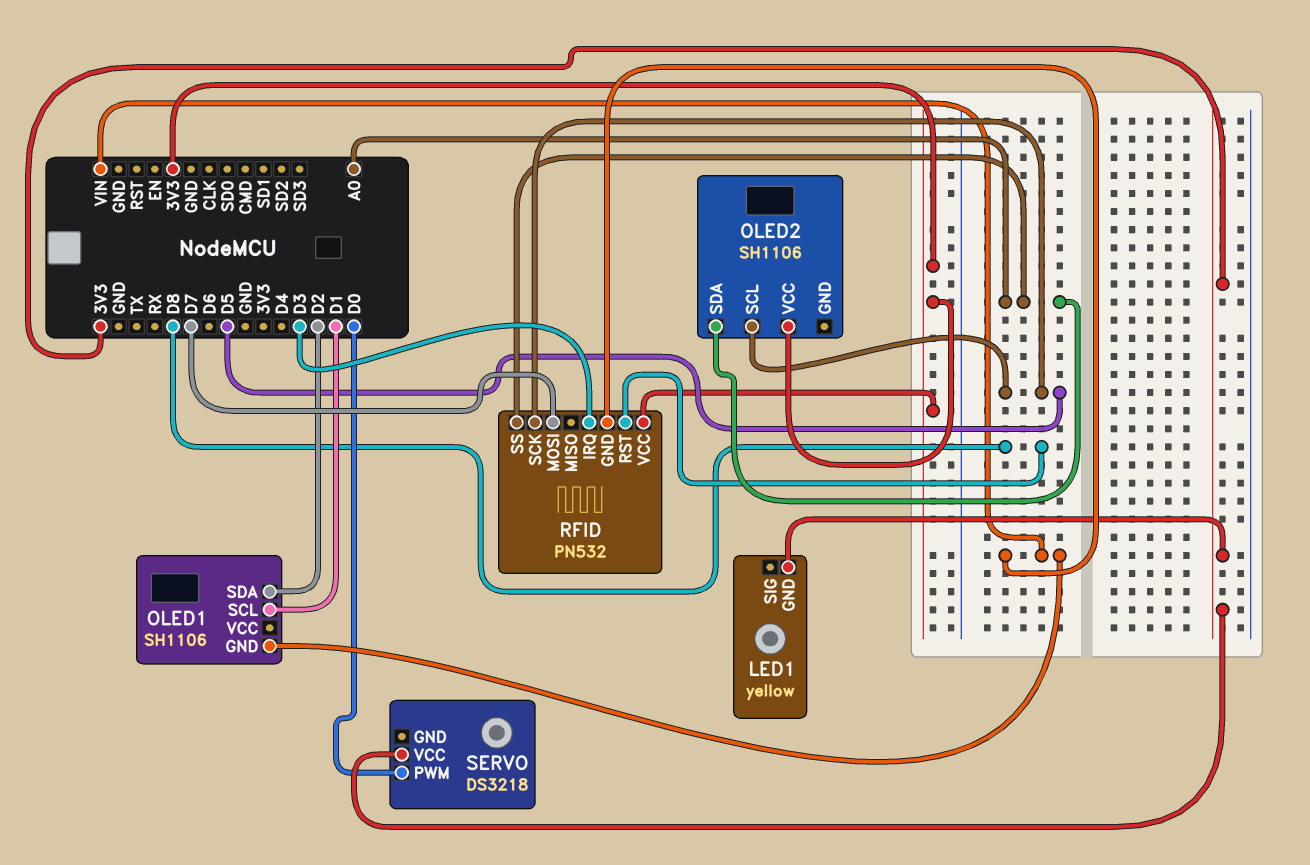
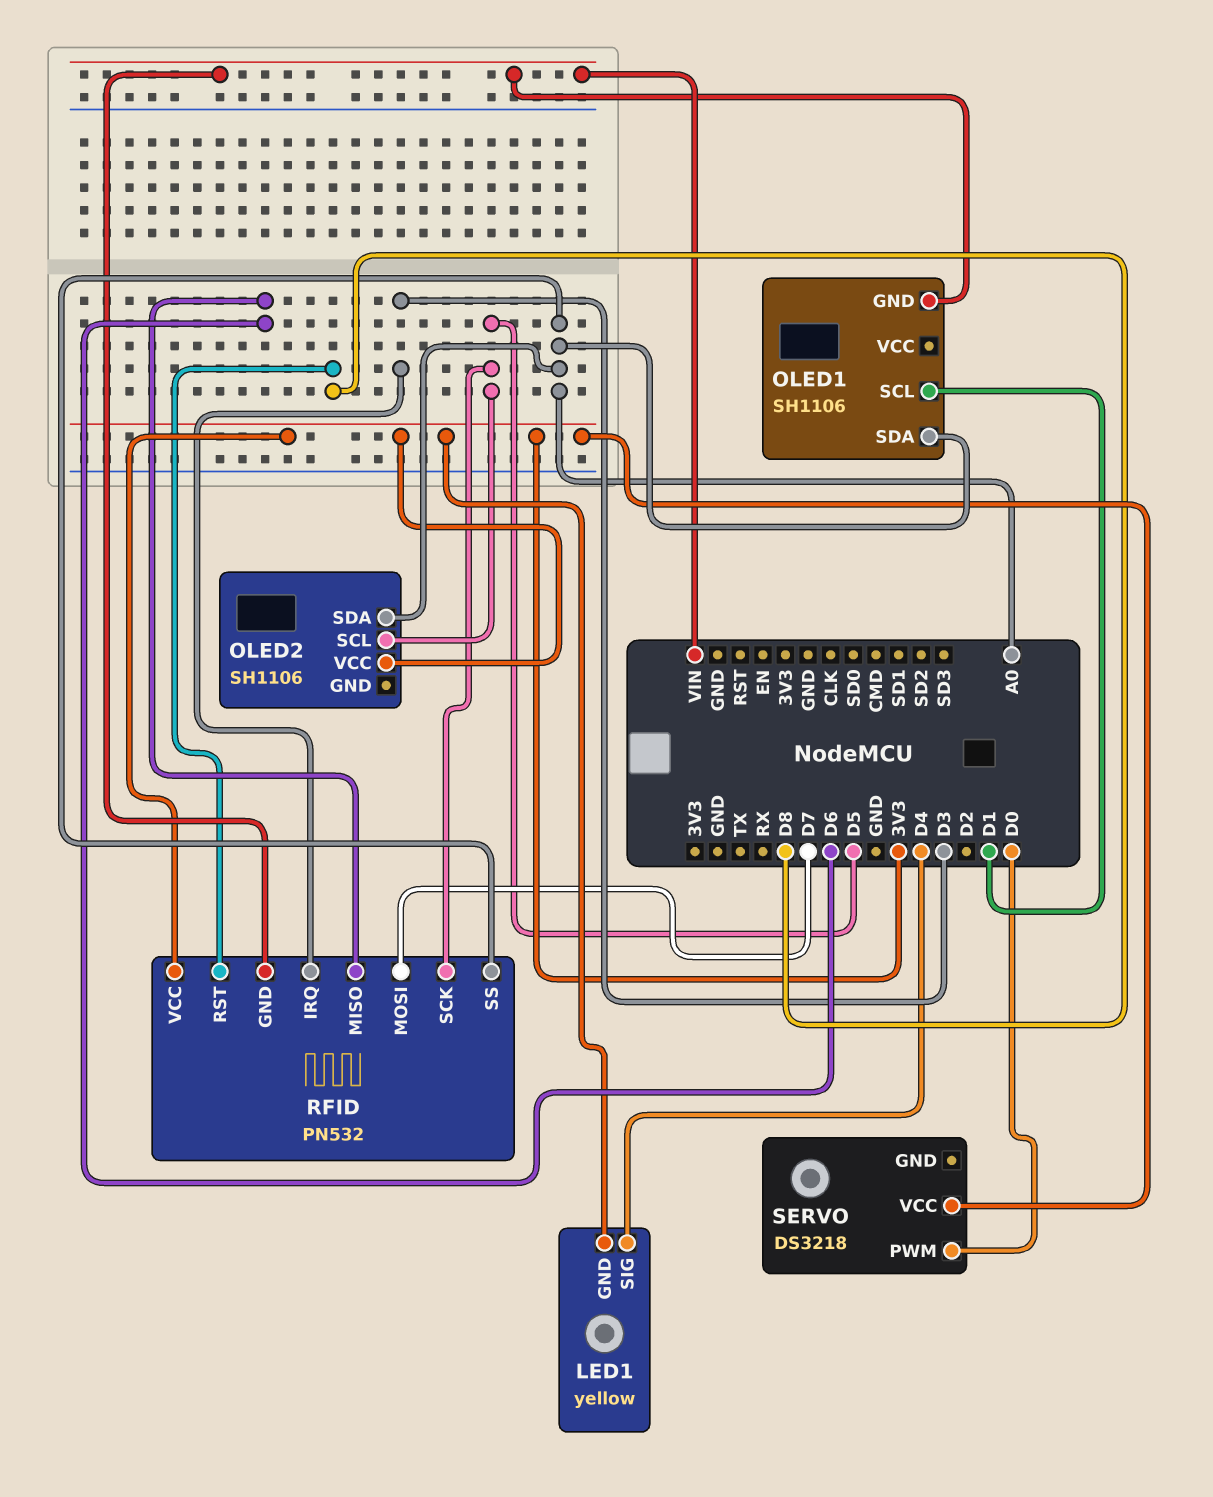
LED1 pin SIG: none -> D4
OLED1 pin SDA: D2 -> A0
RFID pin MISO: none -> D6

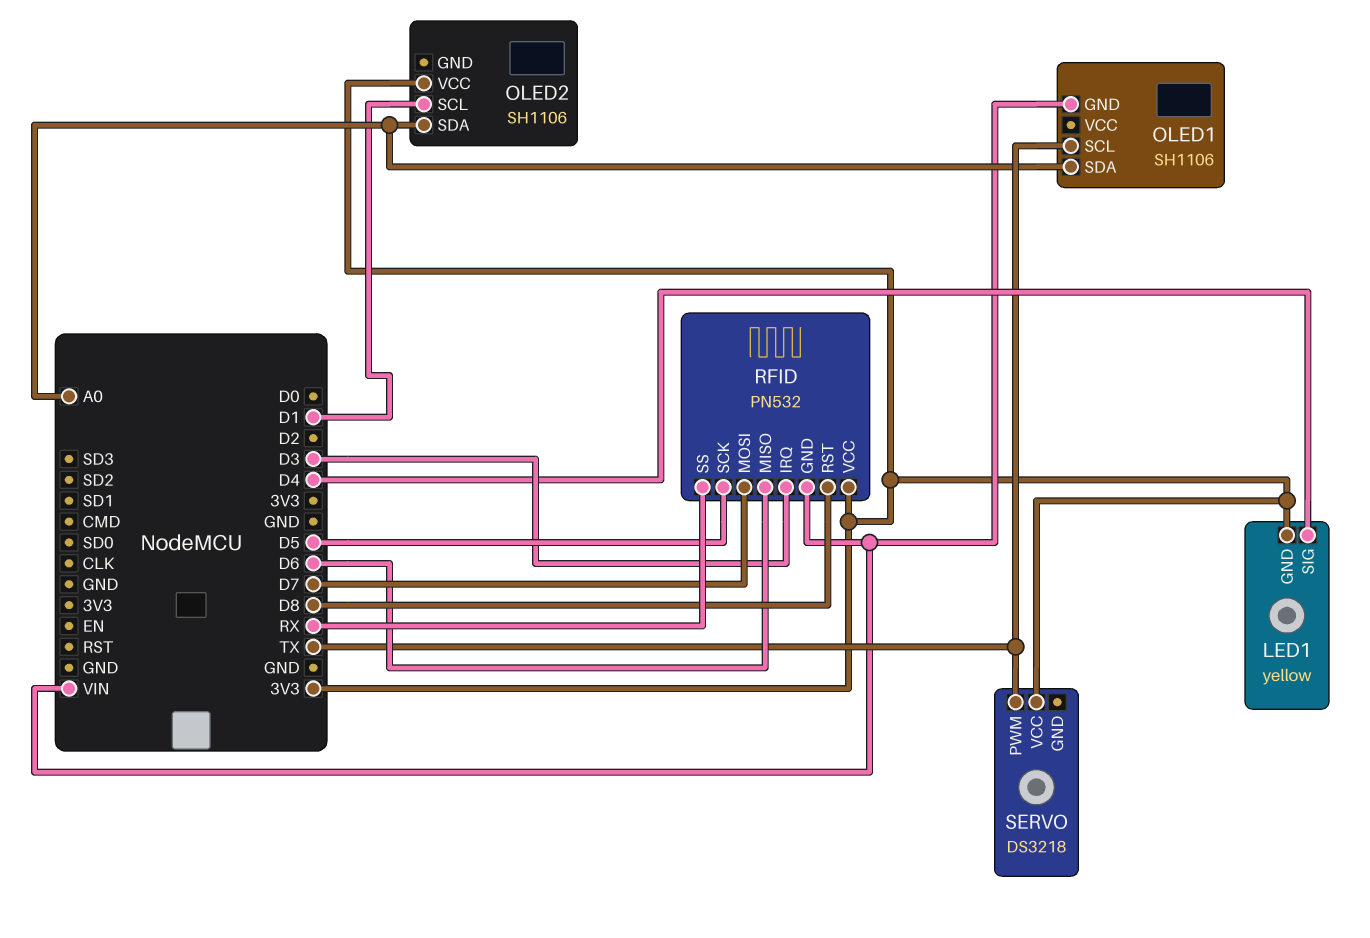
OLED1 pin SCL: D1 -> TX
OLED2 pin SCL: D5 -> D1
RFID pin SS: A0 -> RX
SERVO pin PWM: D0 -> TX

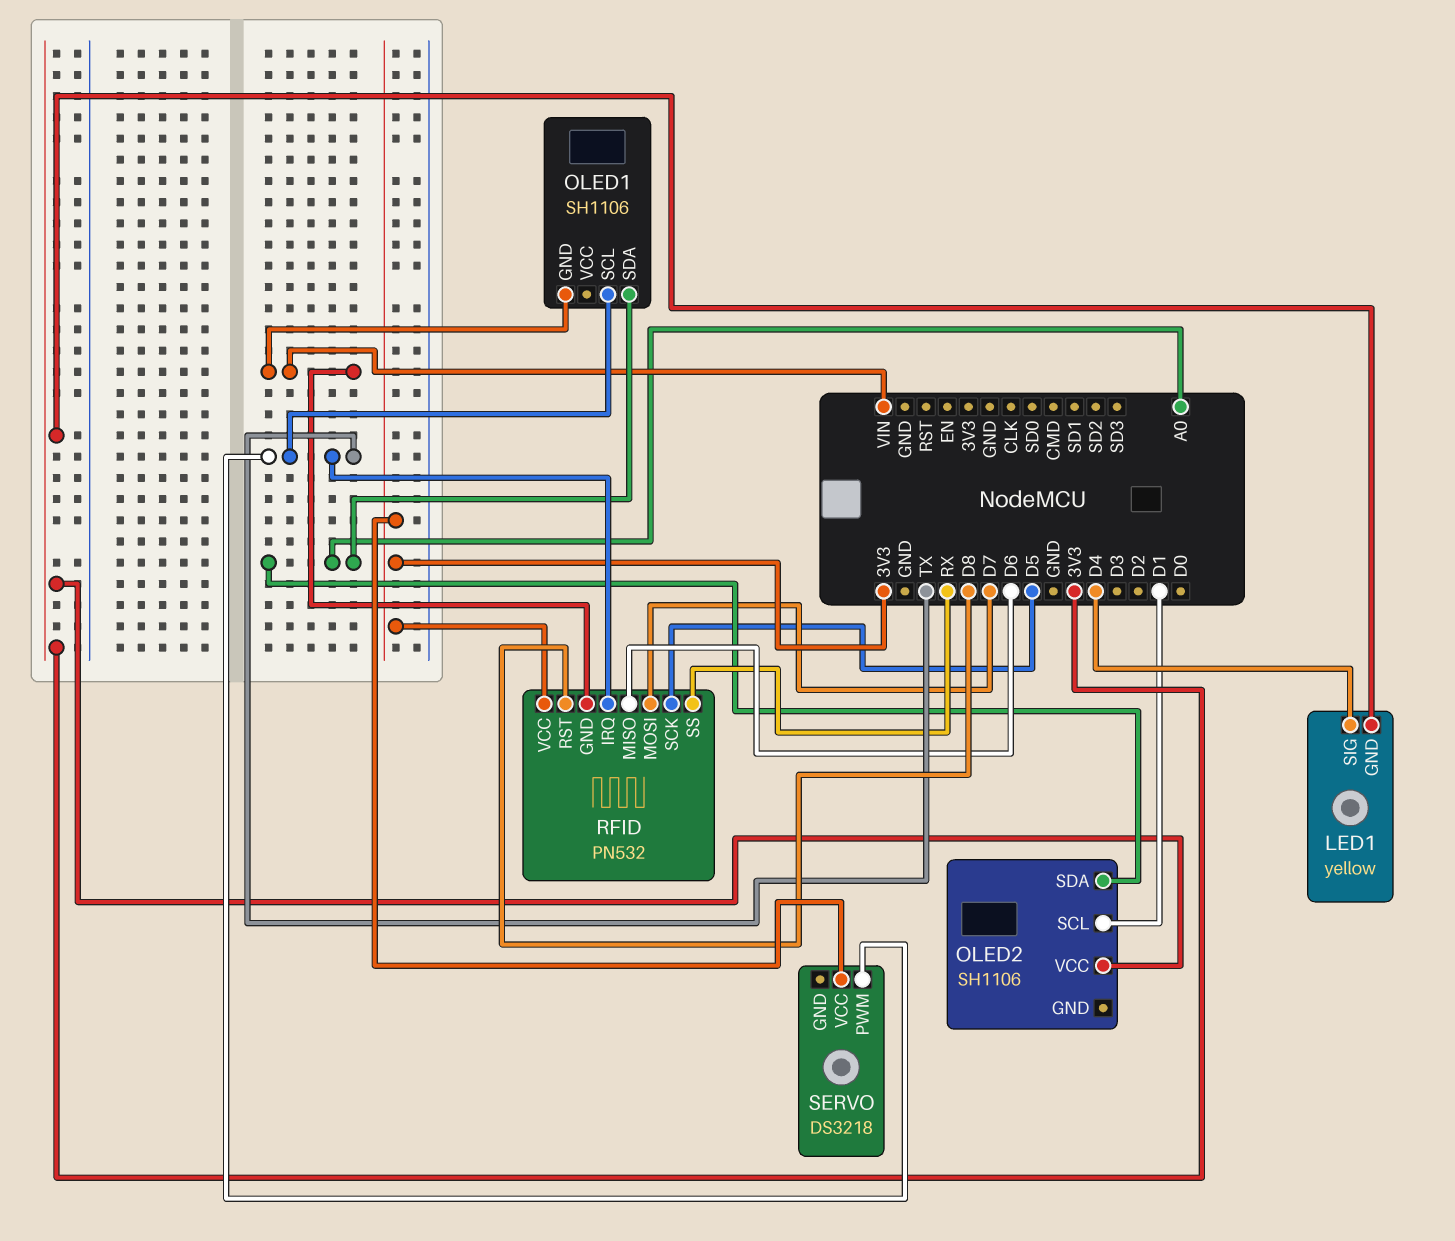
RFID pin IRQ: D3 -> TX

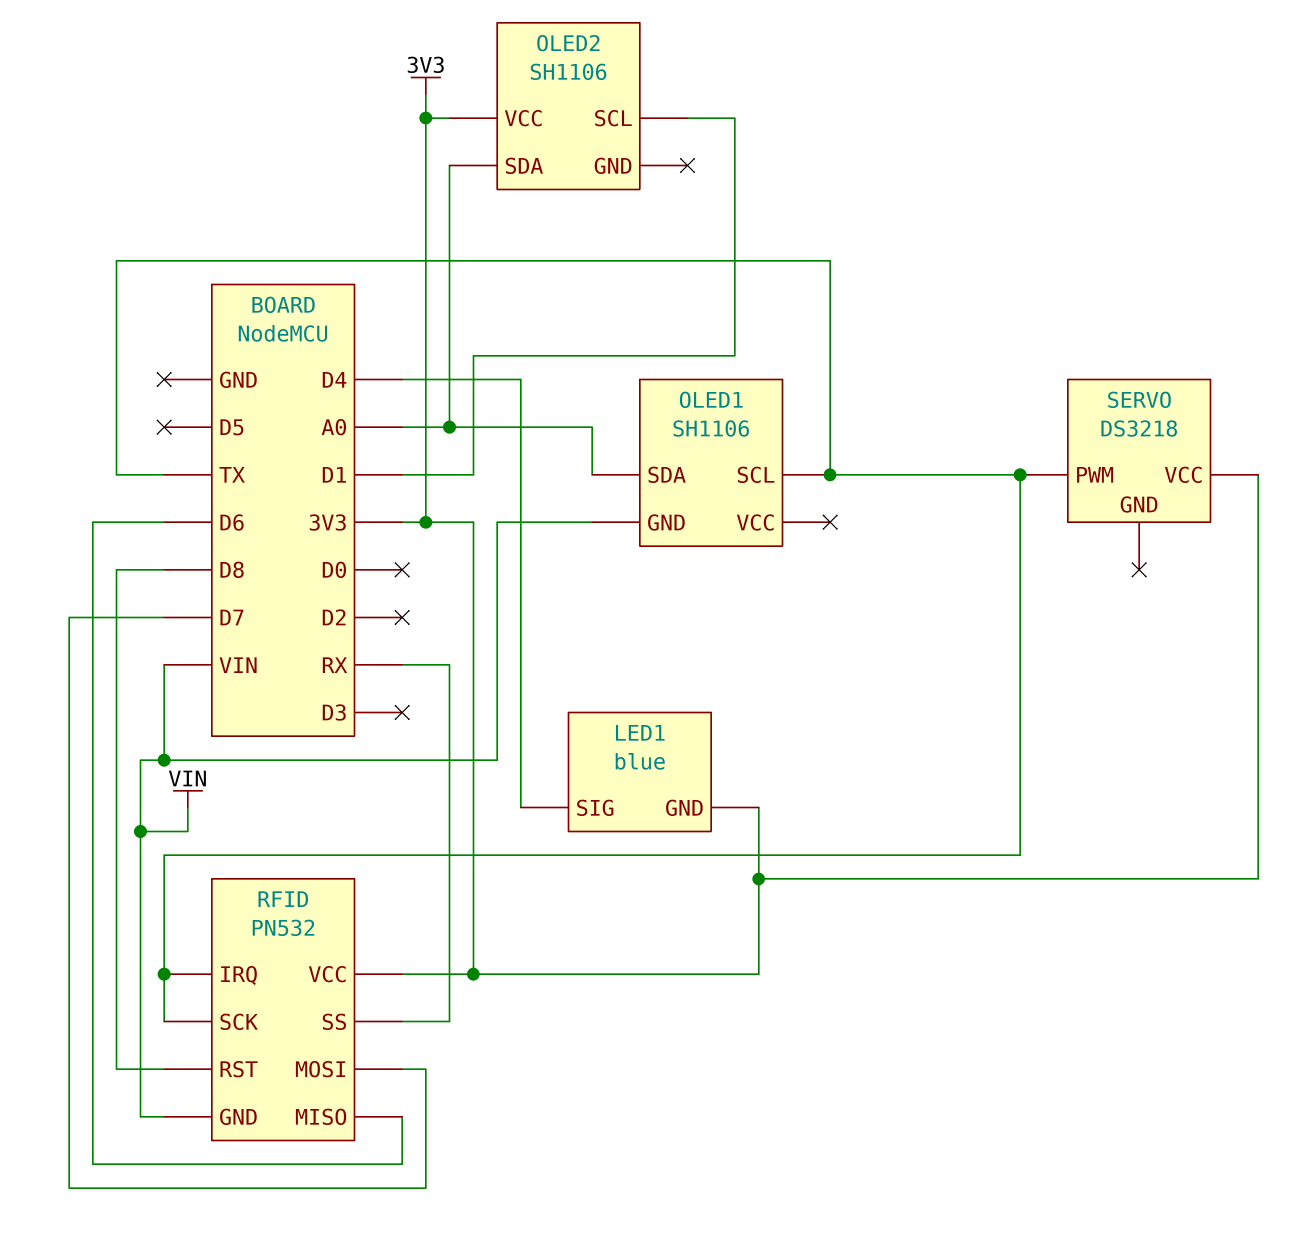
LED1: yellow -> blue
RFID pin SCK: D5 -> TX

